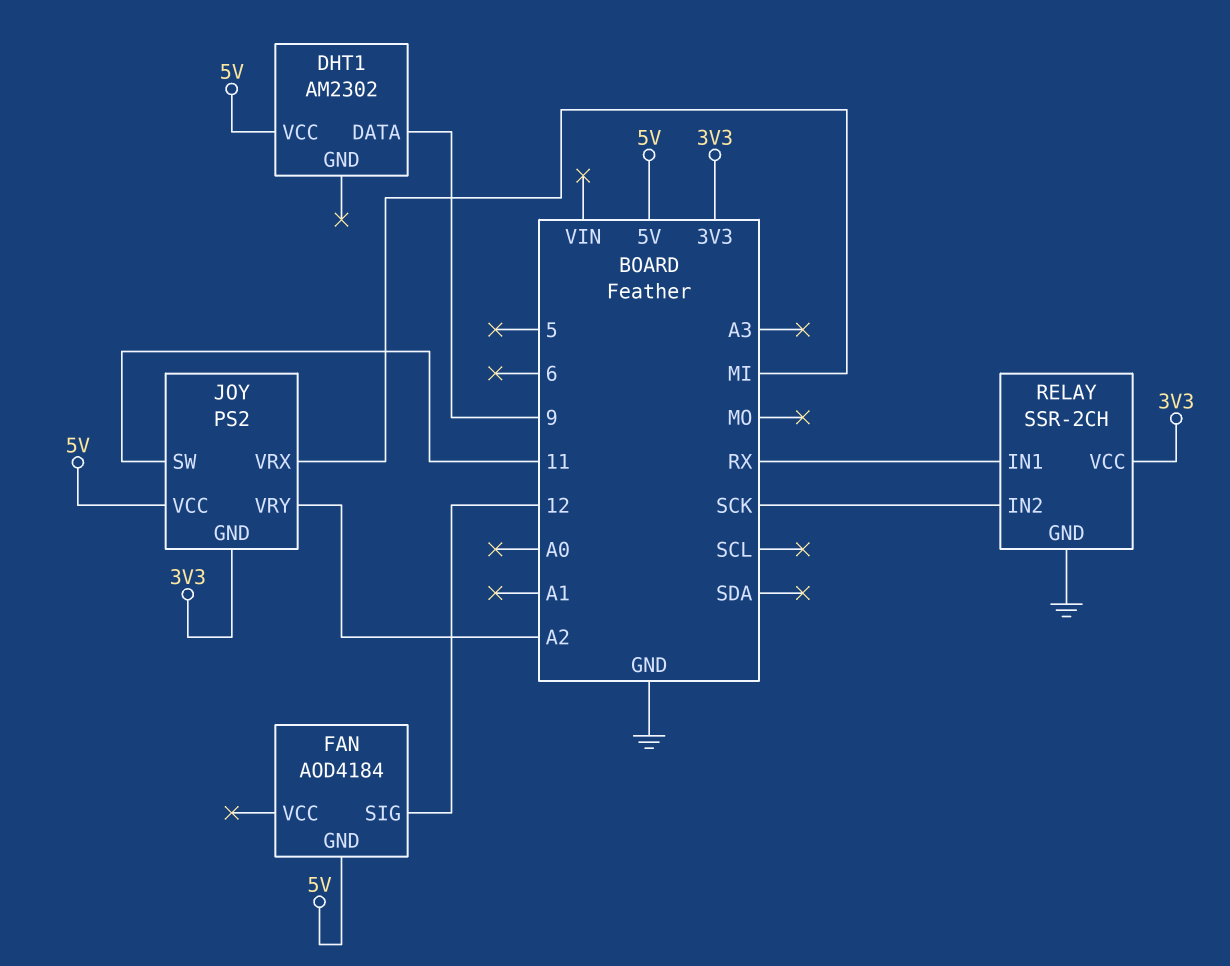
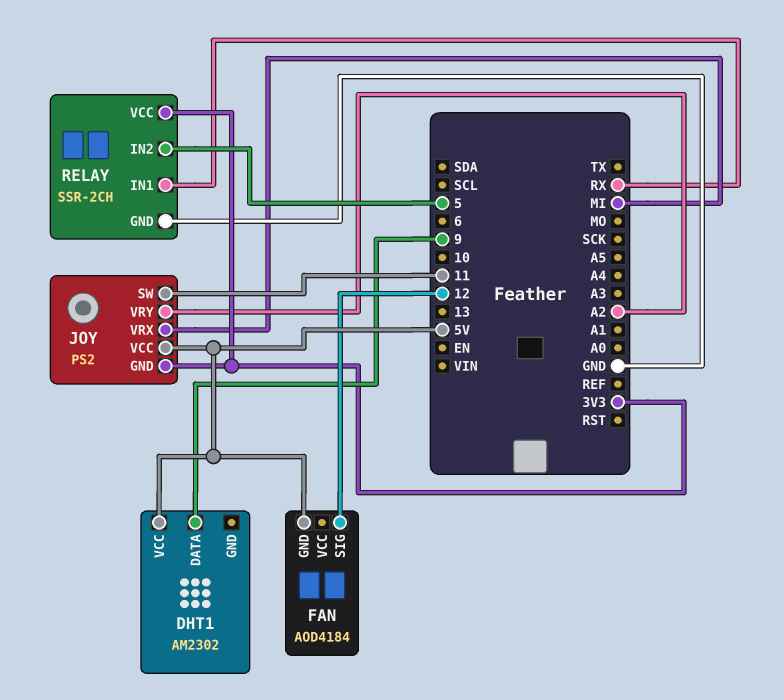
RELAY pin IN2: SCK -> 5

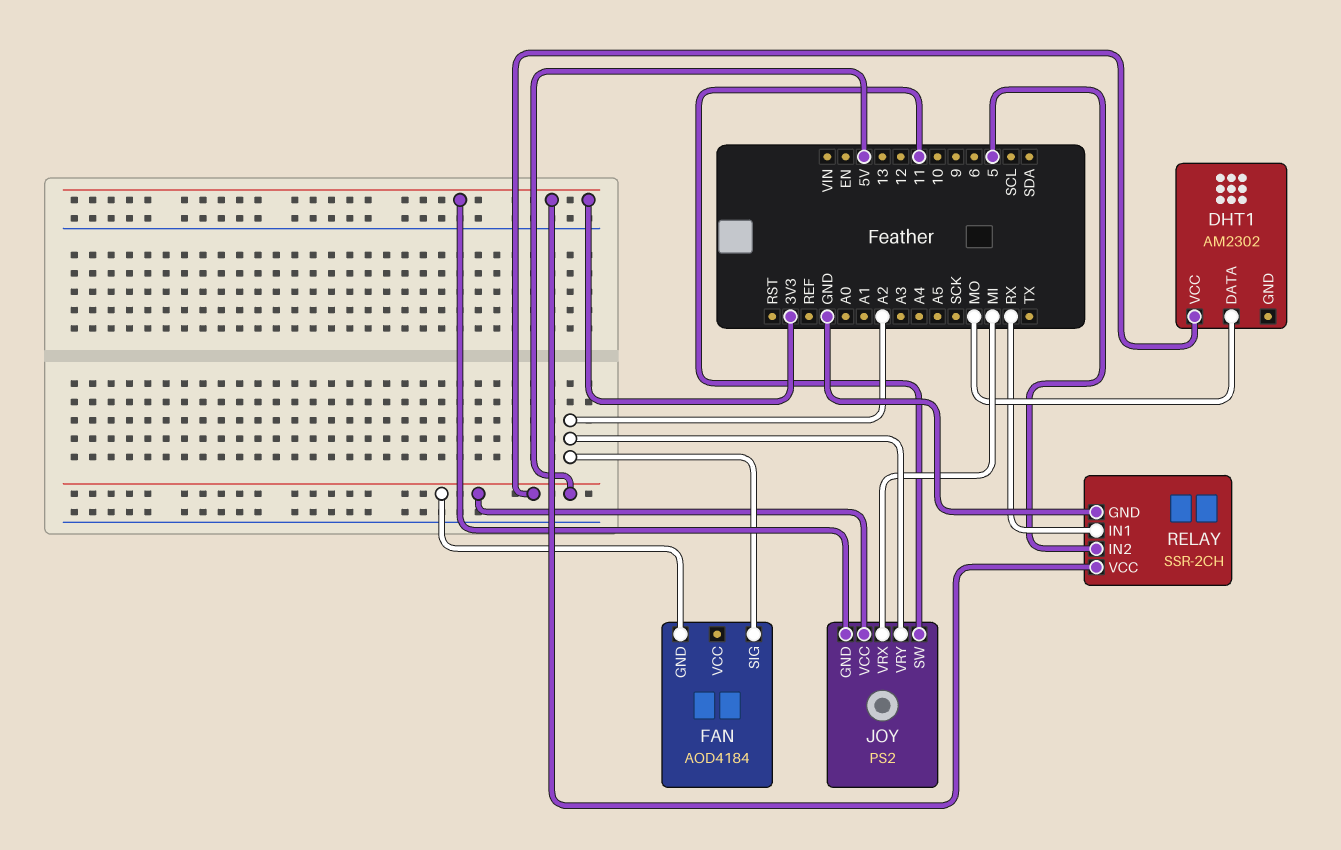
DHT1 pin DATA: 9 -> MO
FAN pin SIG: 12 -> A2

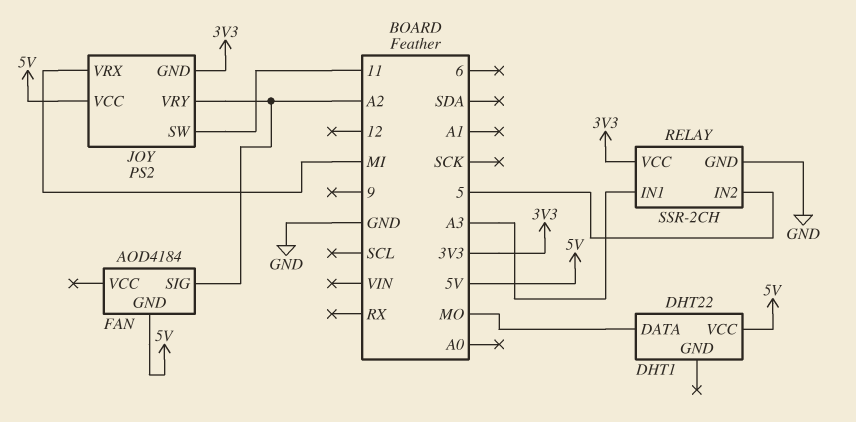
DHT1: AM2302 -> DHT22
RELAY pin IN1: RX -> A3

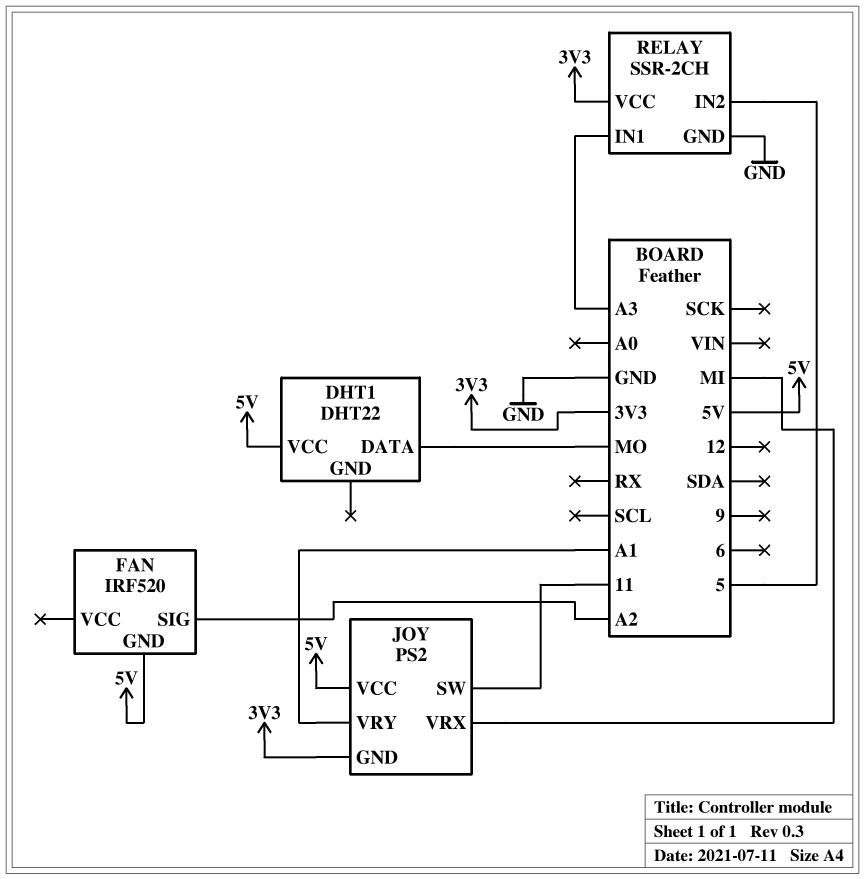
FAN: AOD4184 -> IRF520
JOY pin VRY: A2 -> A1

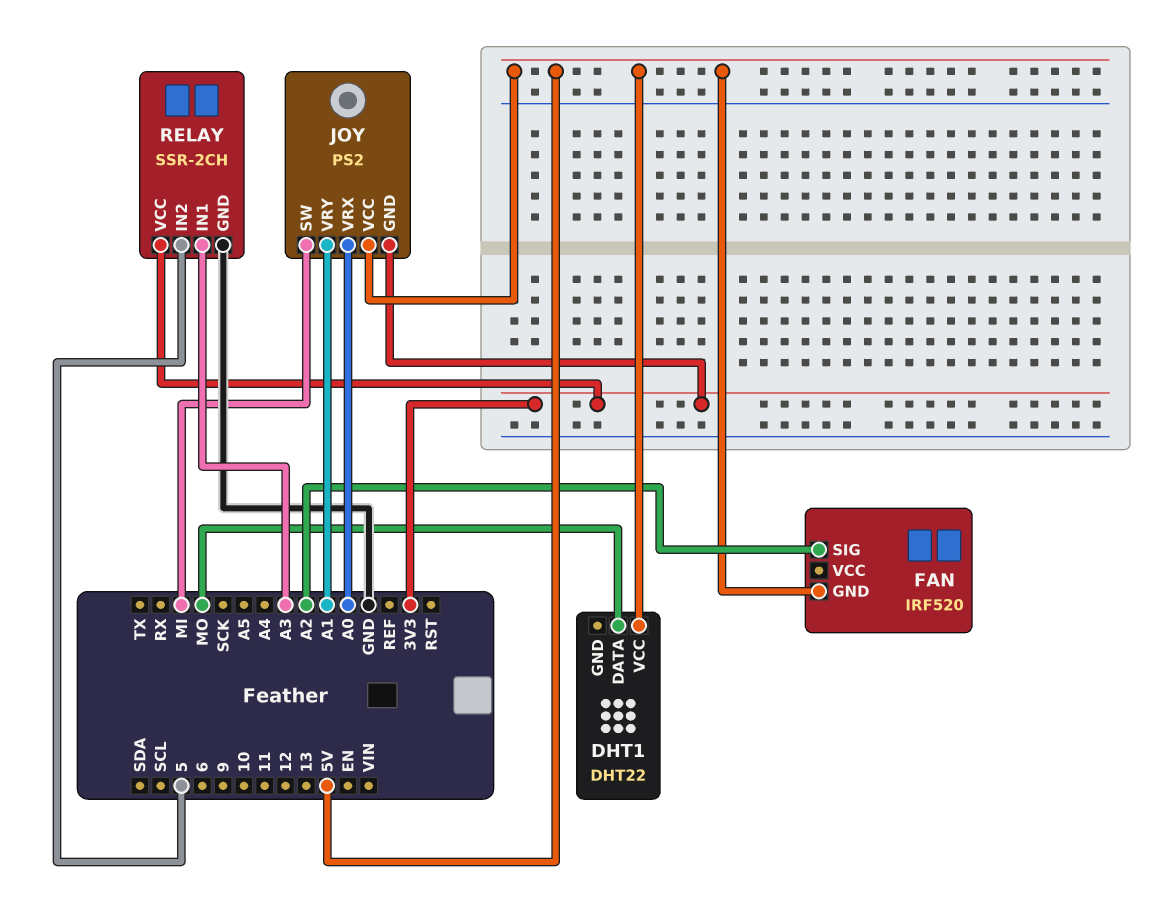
JOY pin SW: 11 -> MI
JOY pin VRX: MI -> A0

